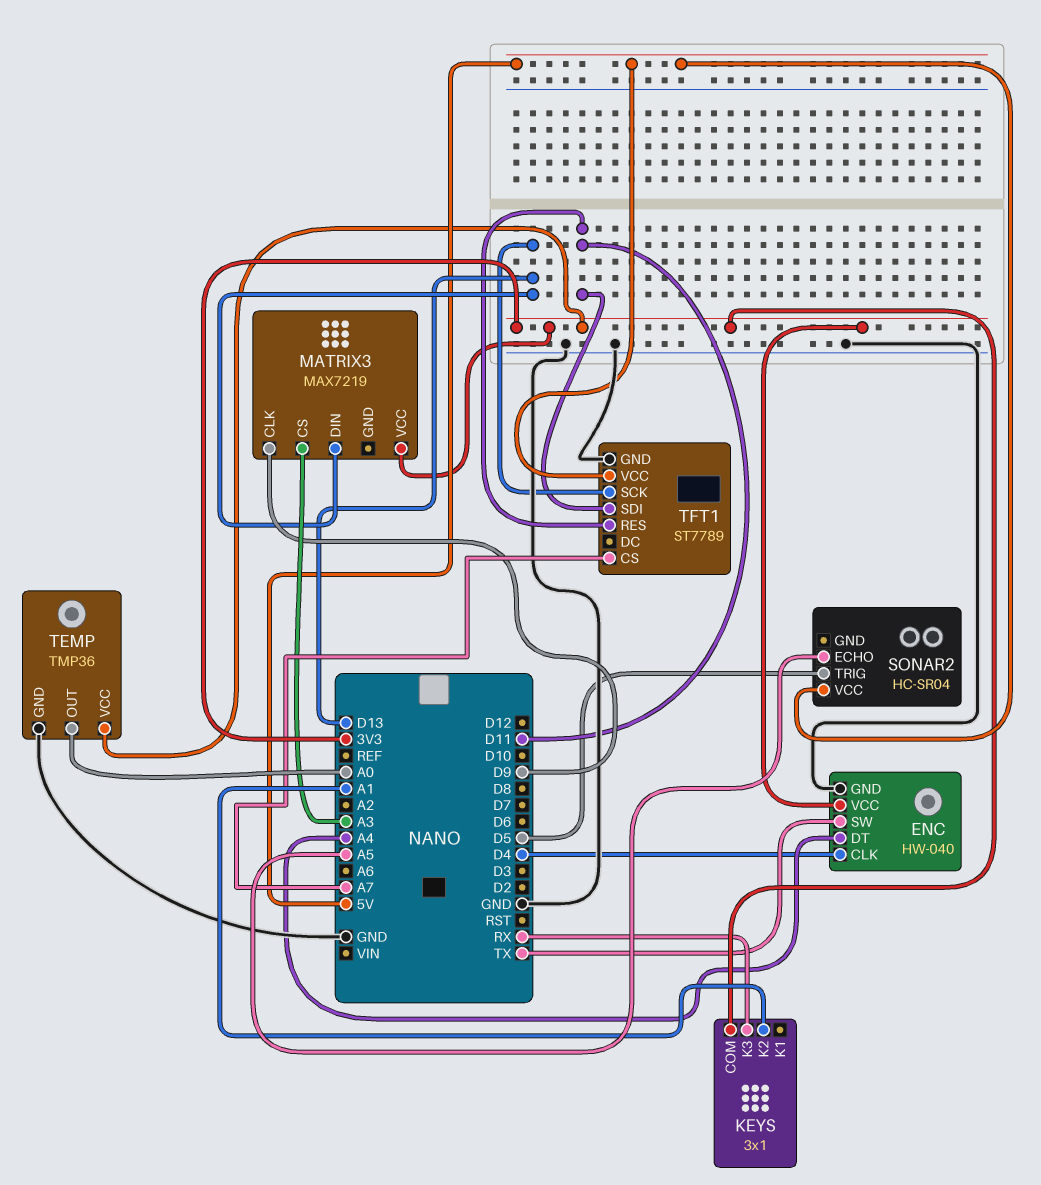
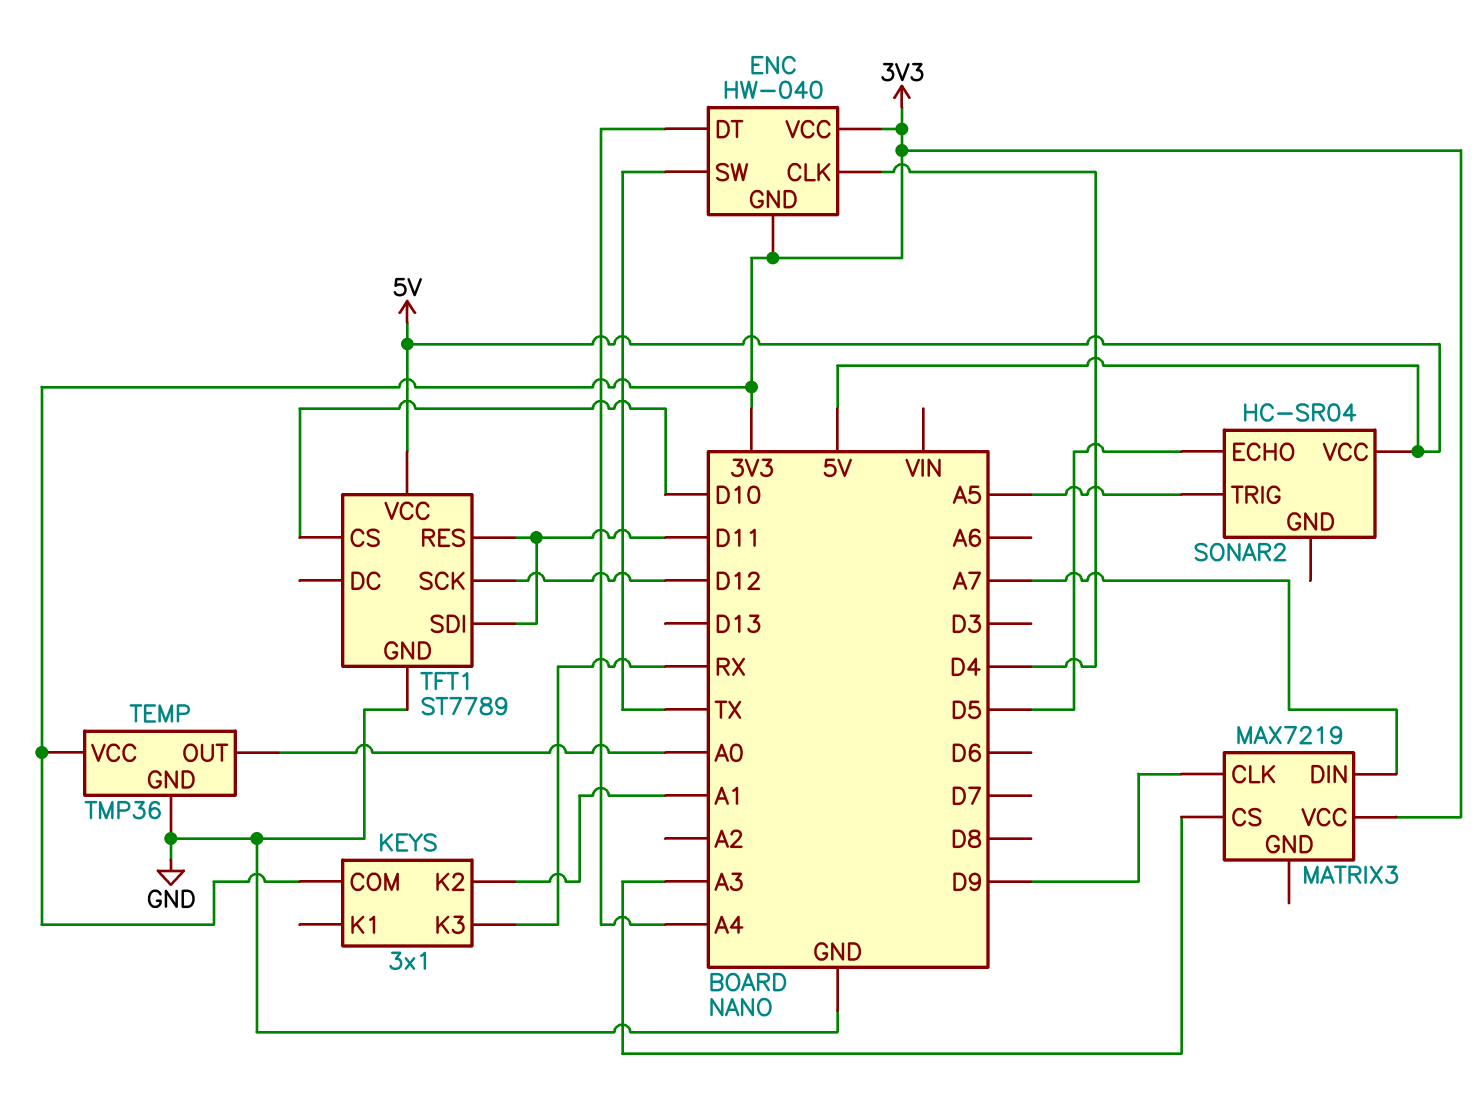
ENC pin GND: GND -> 3V3
MATRIX3 pin DIN: D13 -> A7
SONAR2 pin ECHO: A5 -> D5
SONAR2 pin TRIG: D5 -> A5
TFT1 pin CS: A7 -> D10
TFT1 pin SCK: D13 -> D12

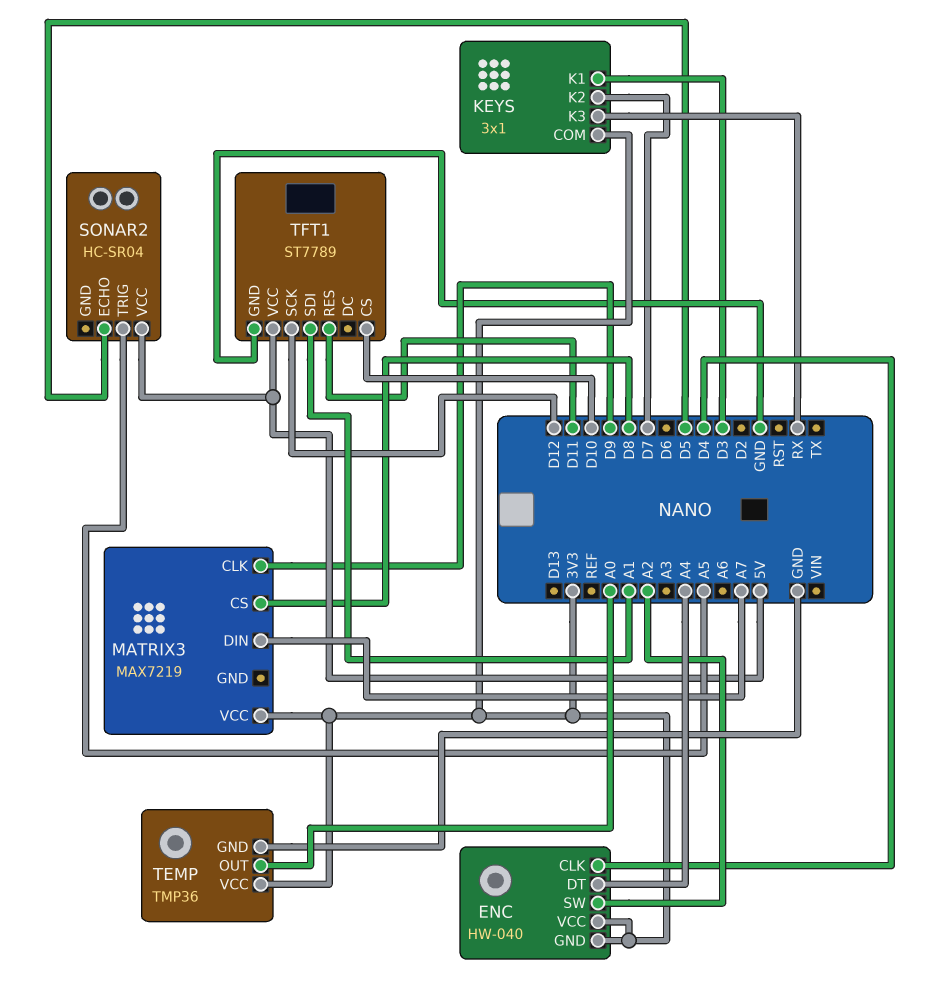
ENC pin SW: TX -> A2
KEYS pin K1: none -> D3
KEYS pin K2: A1 -> D7
MATRIX3 pin CS: A3 -> D8
TFT1 pin SDI: D11 -> A1

